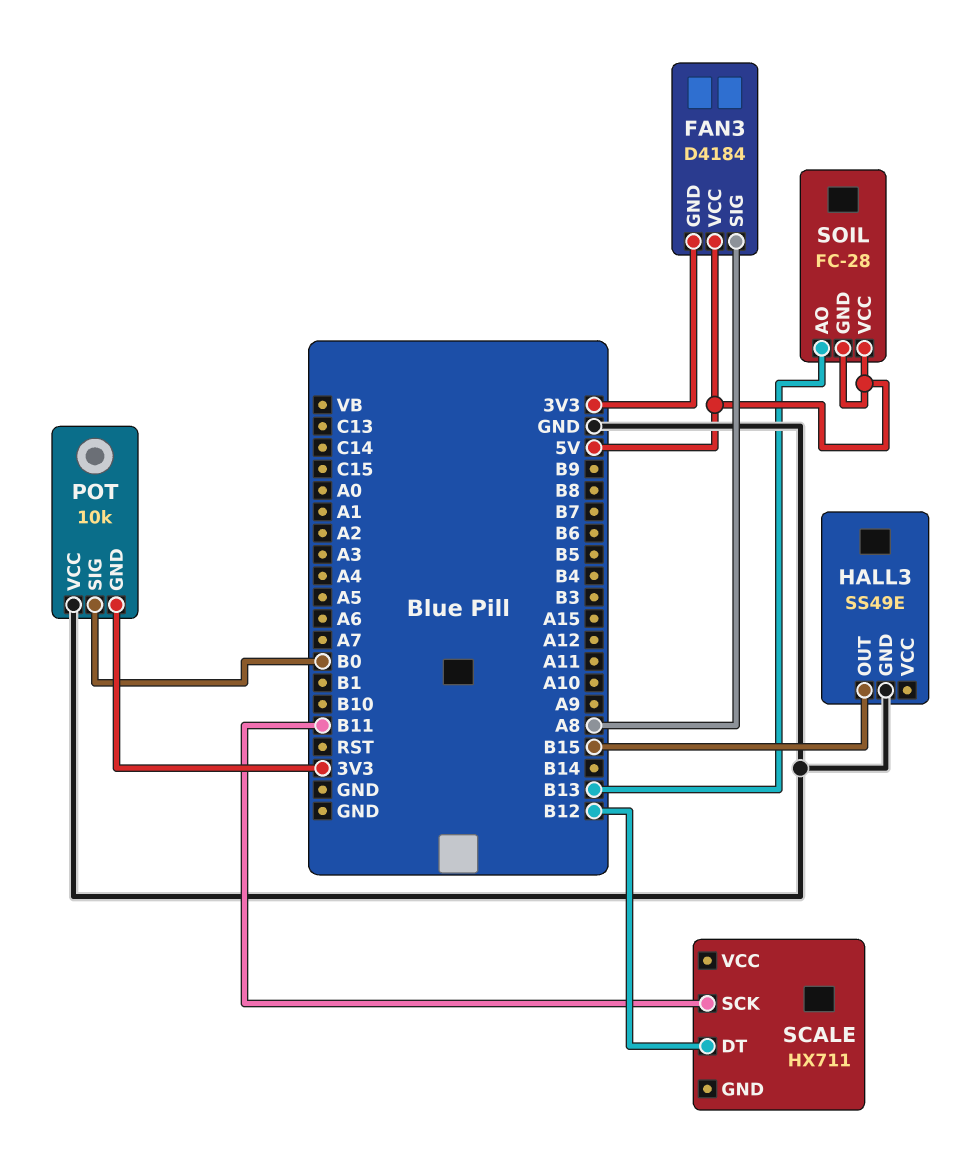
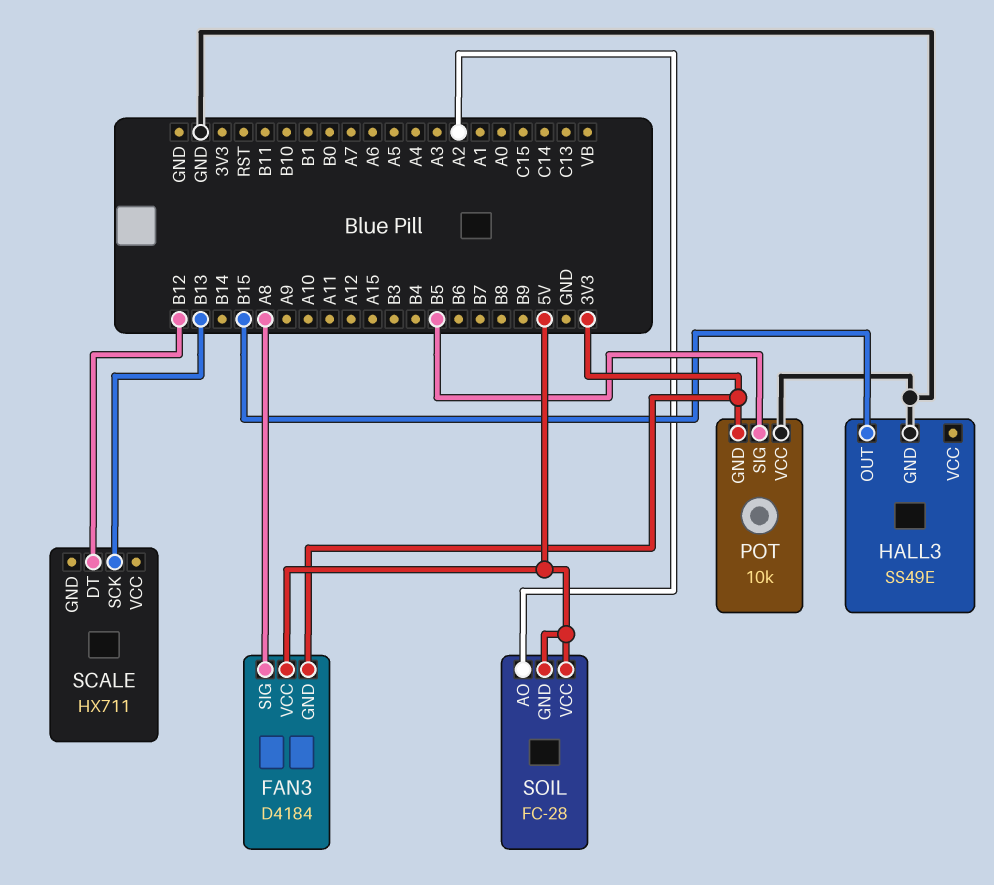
POT pin SIG: B0 -> B5
SCALE pin SCK: B11 -> B13
SOIL pin AO: B13 -> A2

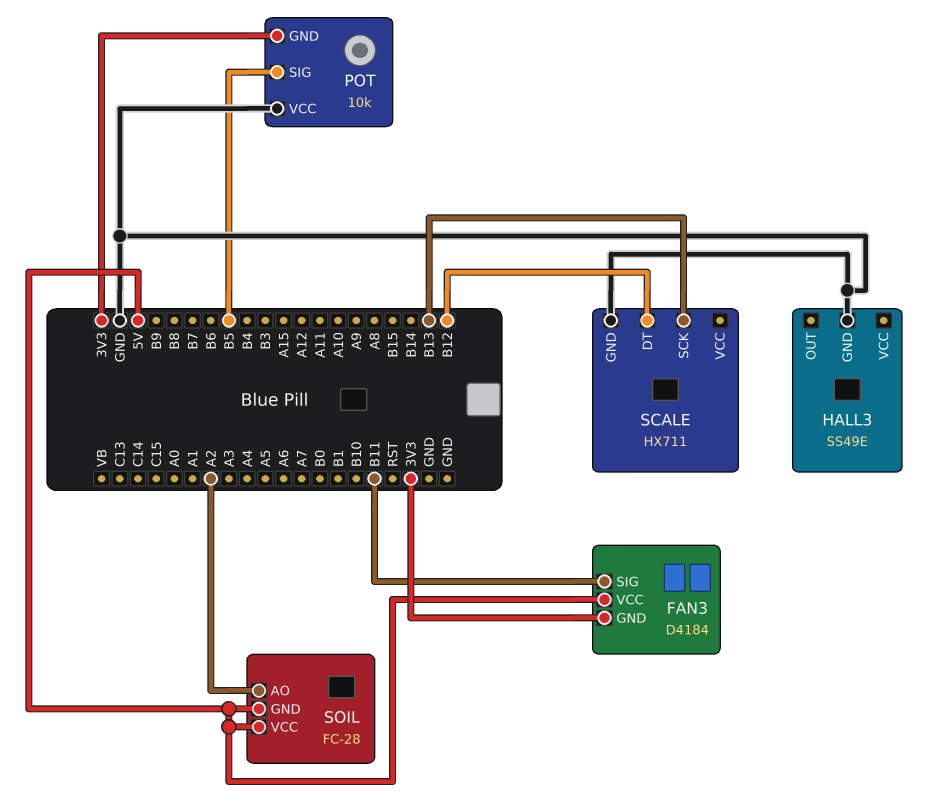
FAN3 pin SIG: A8 -> B11
HALL3 pin OUT: B15 -> none
SCALE pin GND: none -> GND

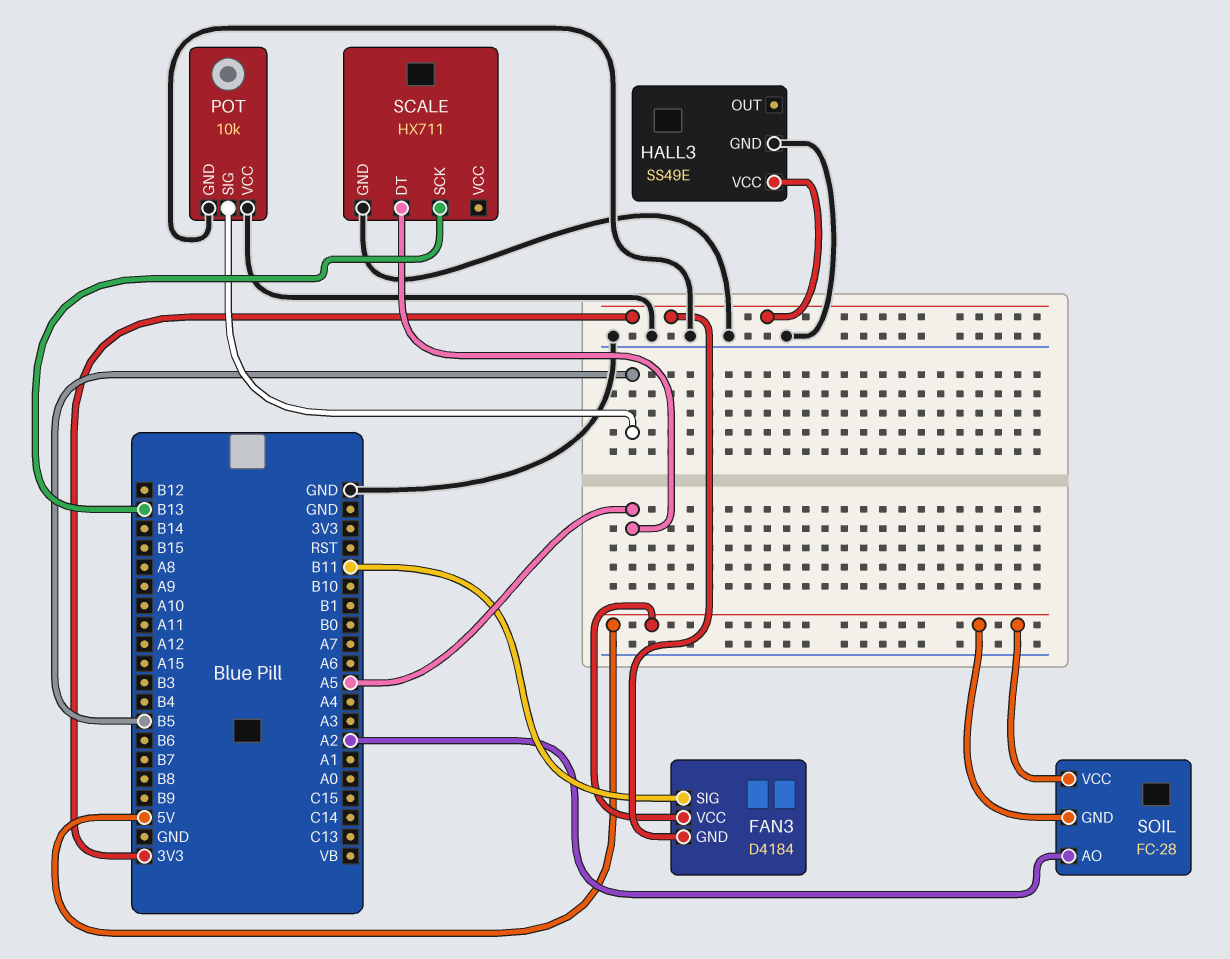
HALL3 pin VCC: none -> 3V3
POT pin GND: 3V3 -> GND
SCALE pin DT: B12 -> A5

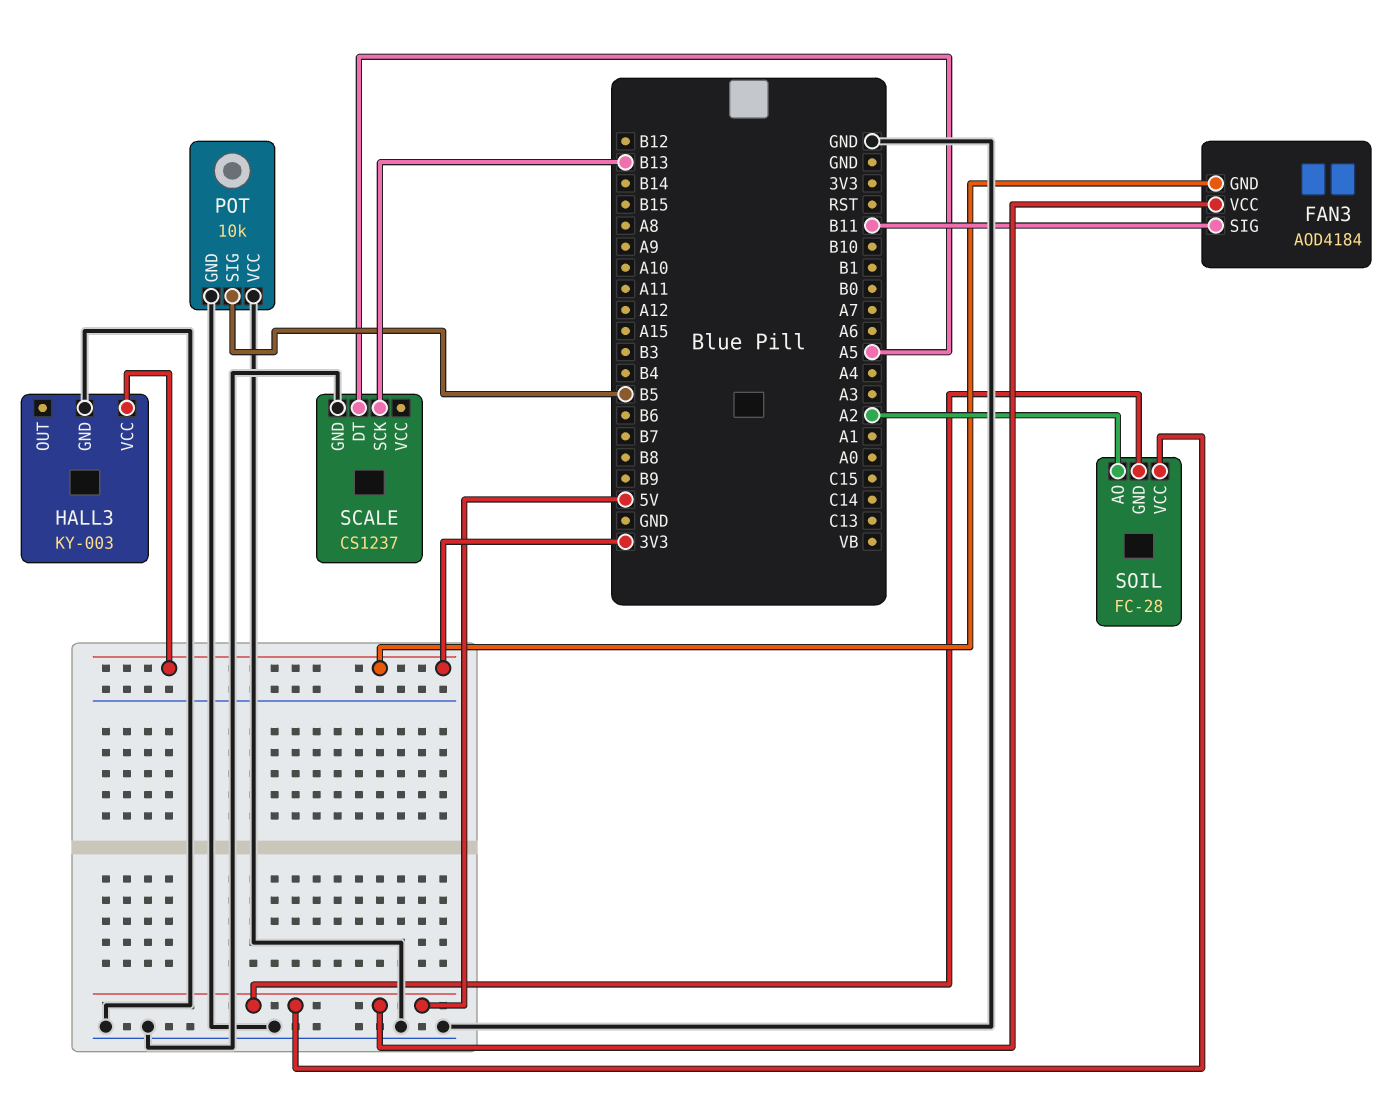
FAN3: D4184 -> AOD4184
HALL3: SS49E -> KY-003
SCALE: HX711 -> CS1237

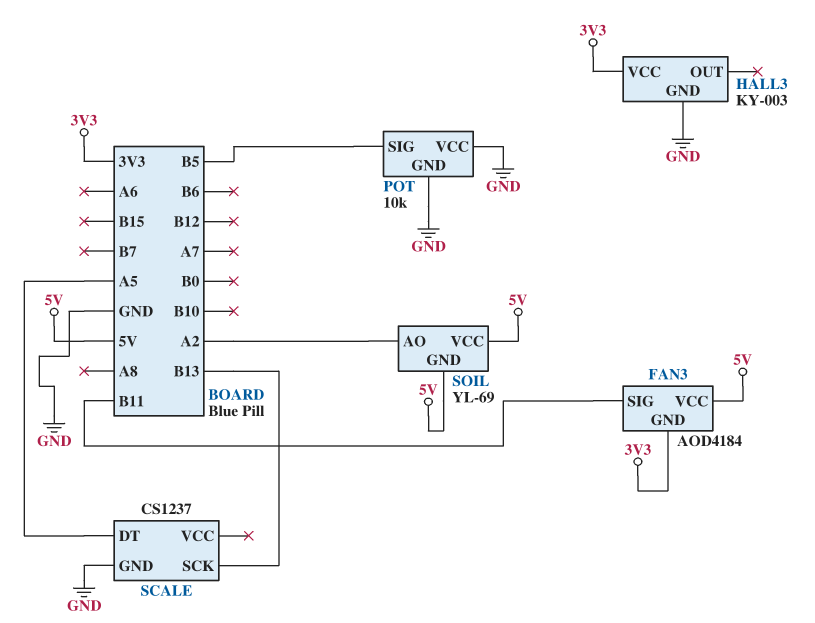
SOIL: FC-28 -> YL-69

